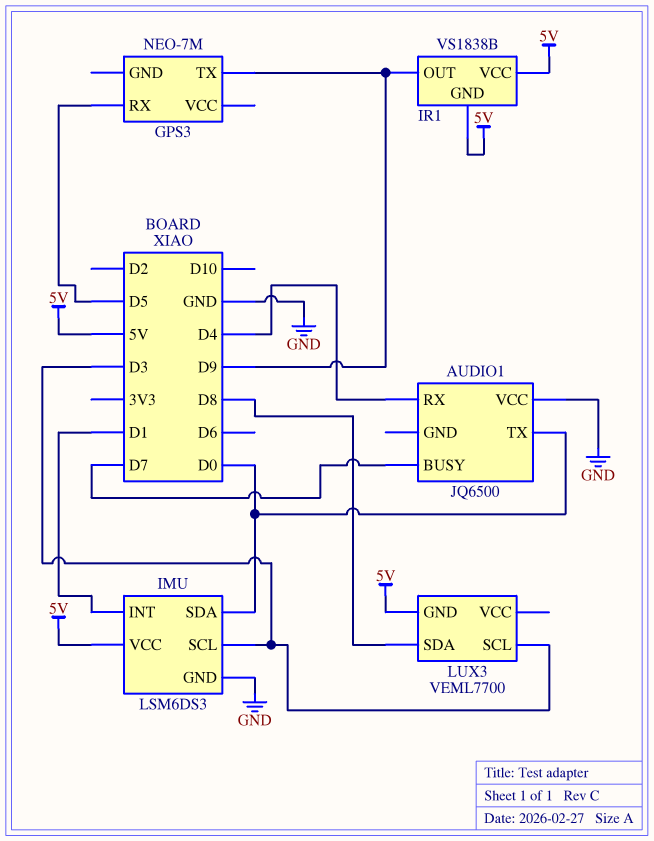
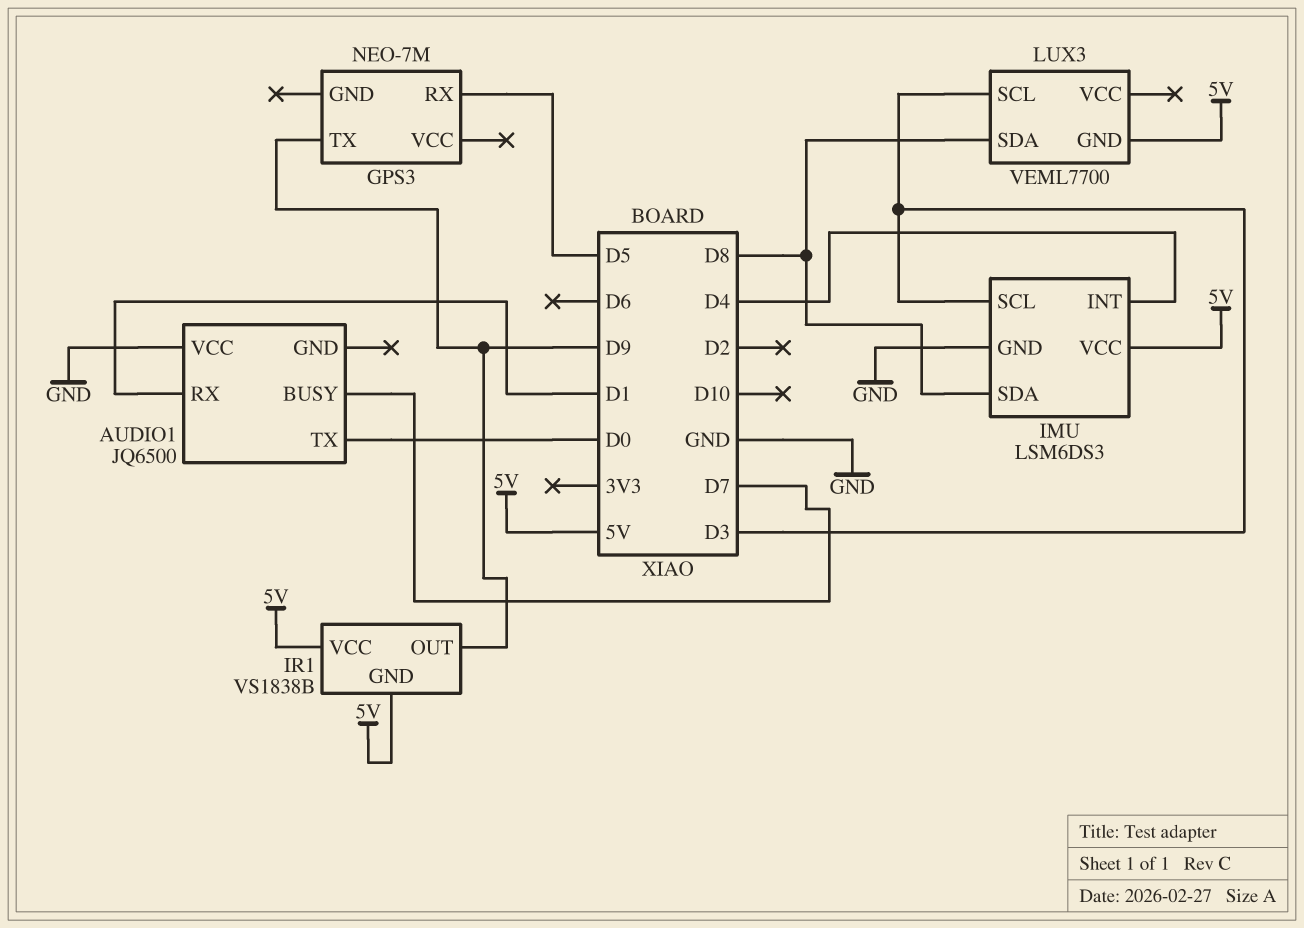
AUDIO1 pin RX: D4 -> D1
IMU pin INT: D1 -> D4
IMU pin SDA: D0 -> D8

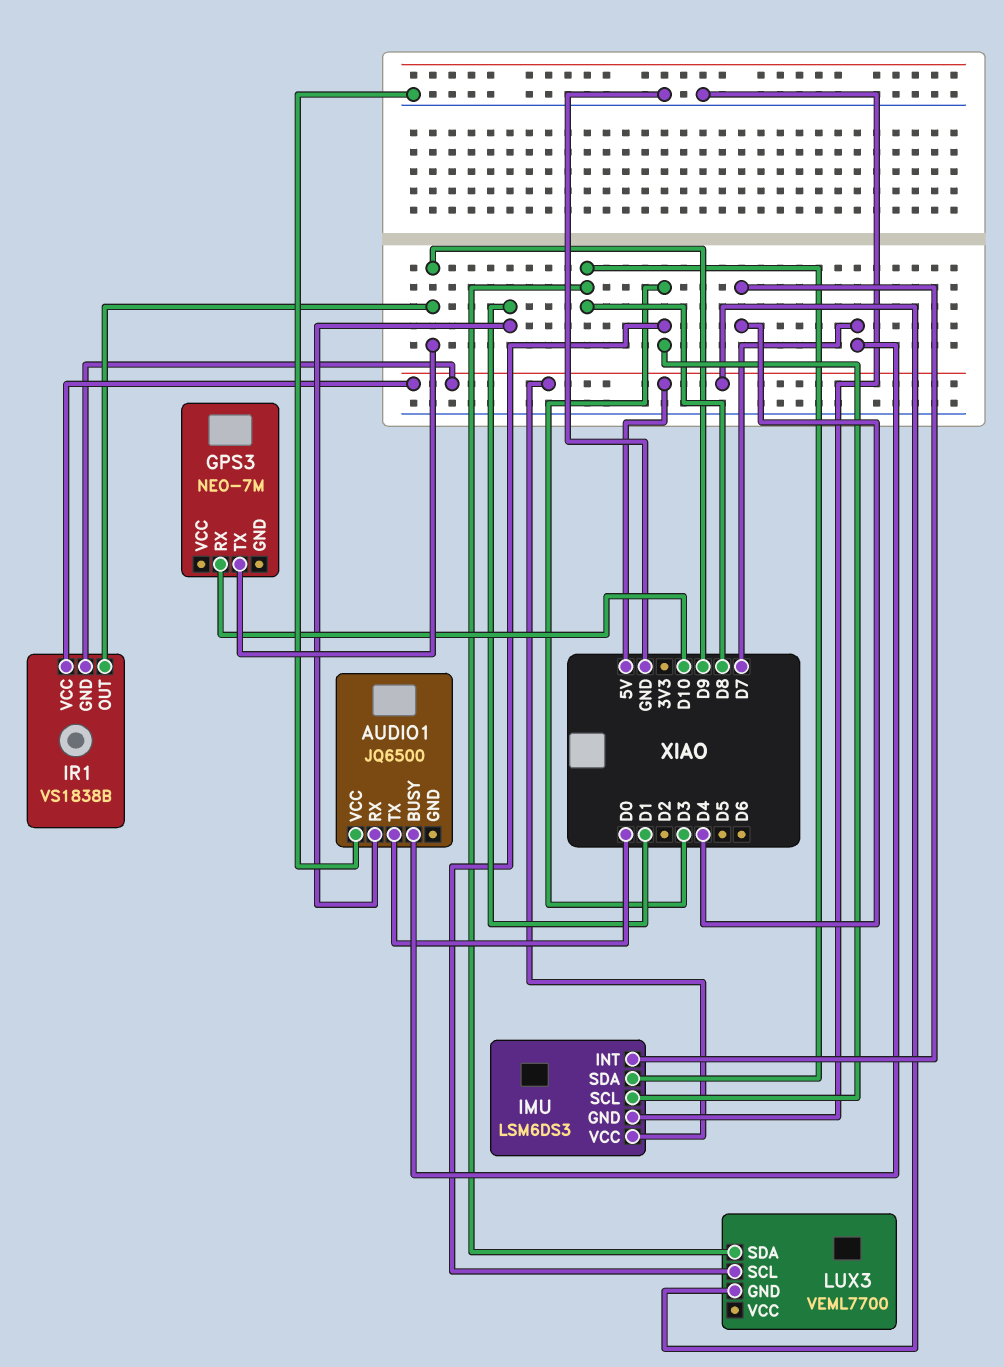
GPS3 pin RX: D5 -> D10

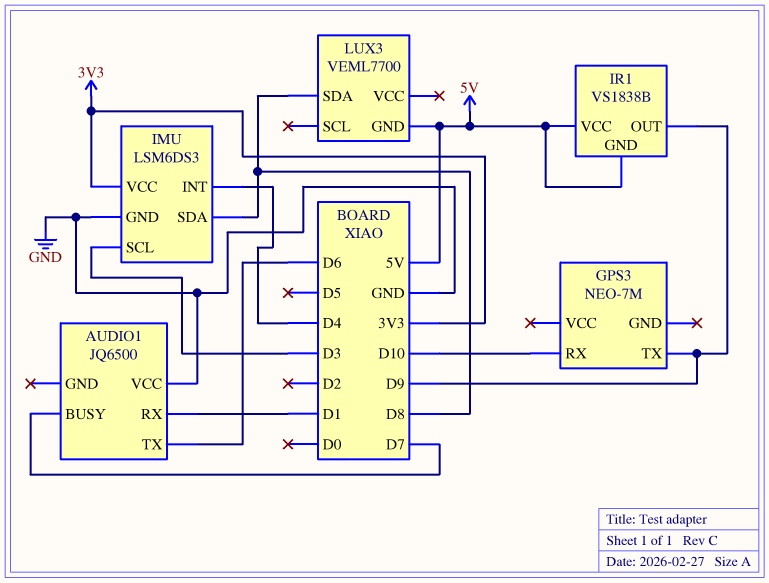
AUDIO1 pin TX: D0 -> D6
IMU pin VCC: 5V -> 3V3
LUX3 pin SCL: D3 -> none

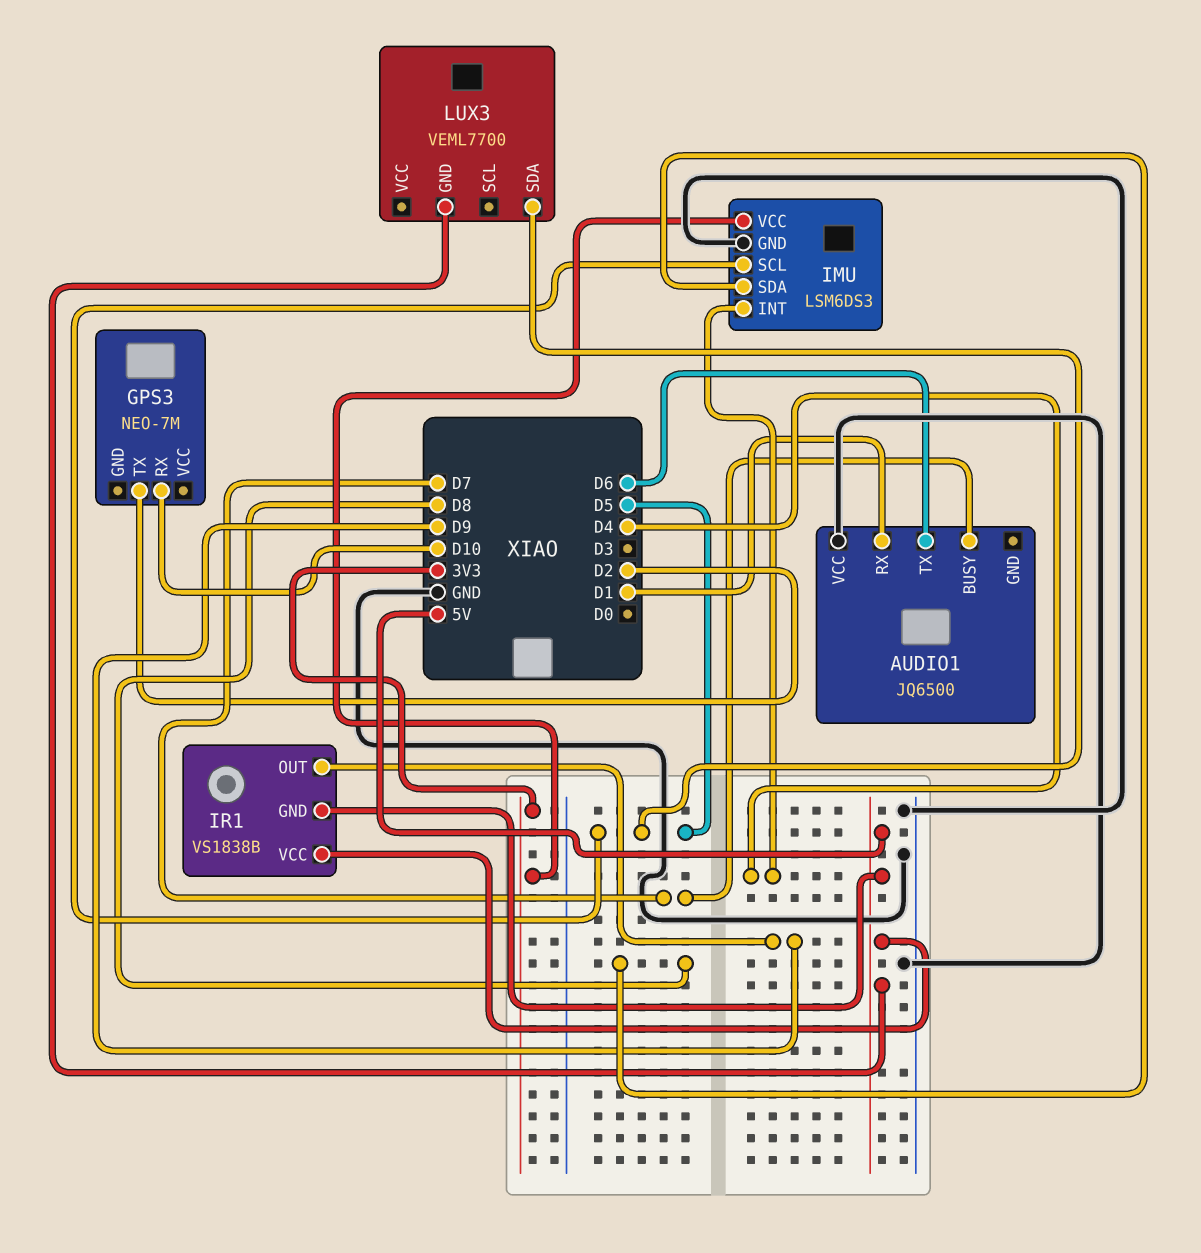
GPS3 pin TX: D9 -> D2
IMU pin SCL: D3 -> D5
LUX3 pin SDA: D8 -> D5

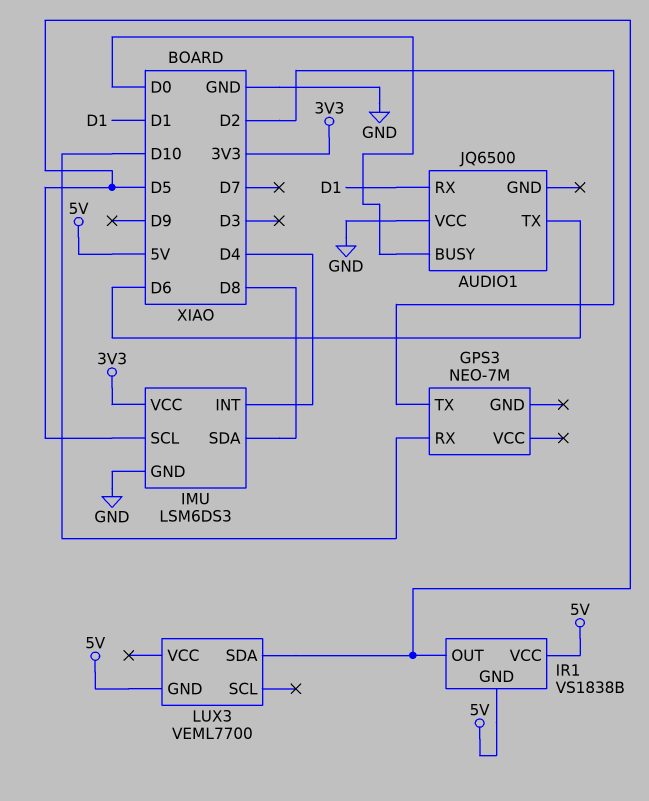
AUDIO1 pin BUSY: D7 -> D0
IR1 pin OUT: D9 -> D5

